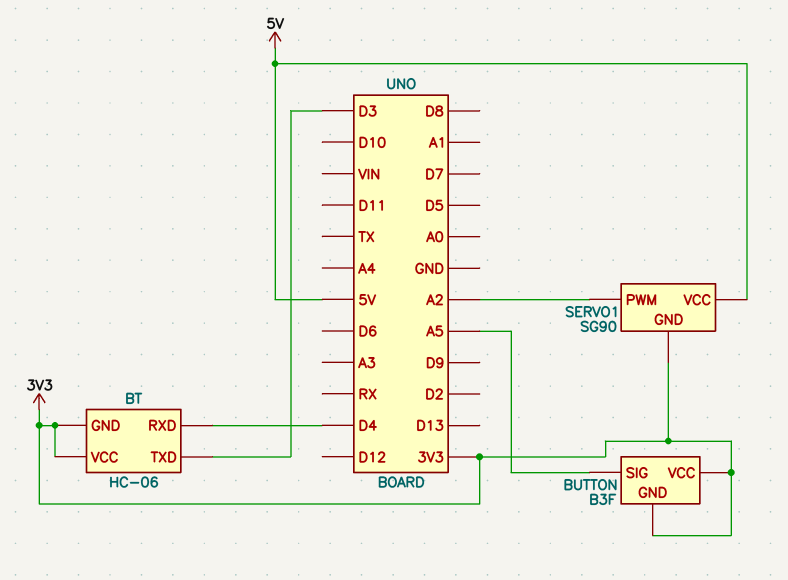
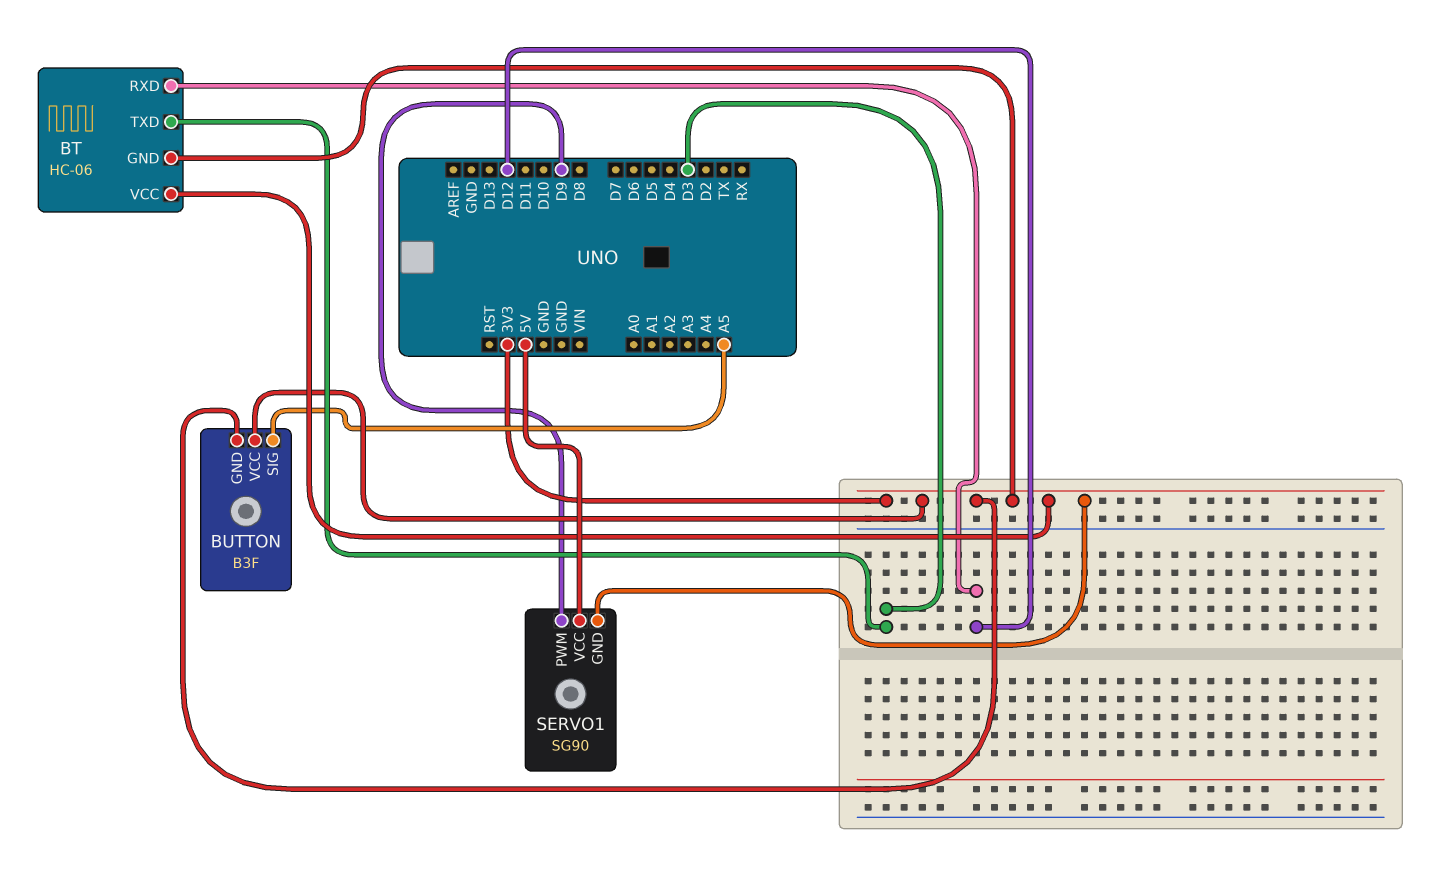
BT pin RXD: D4 -> D12
SERVO1 pin PWM: A2 -> D9

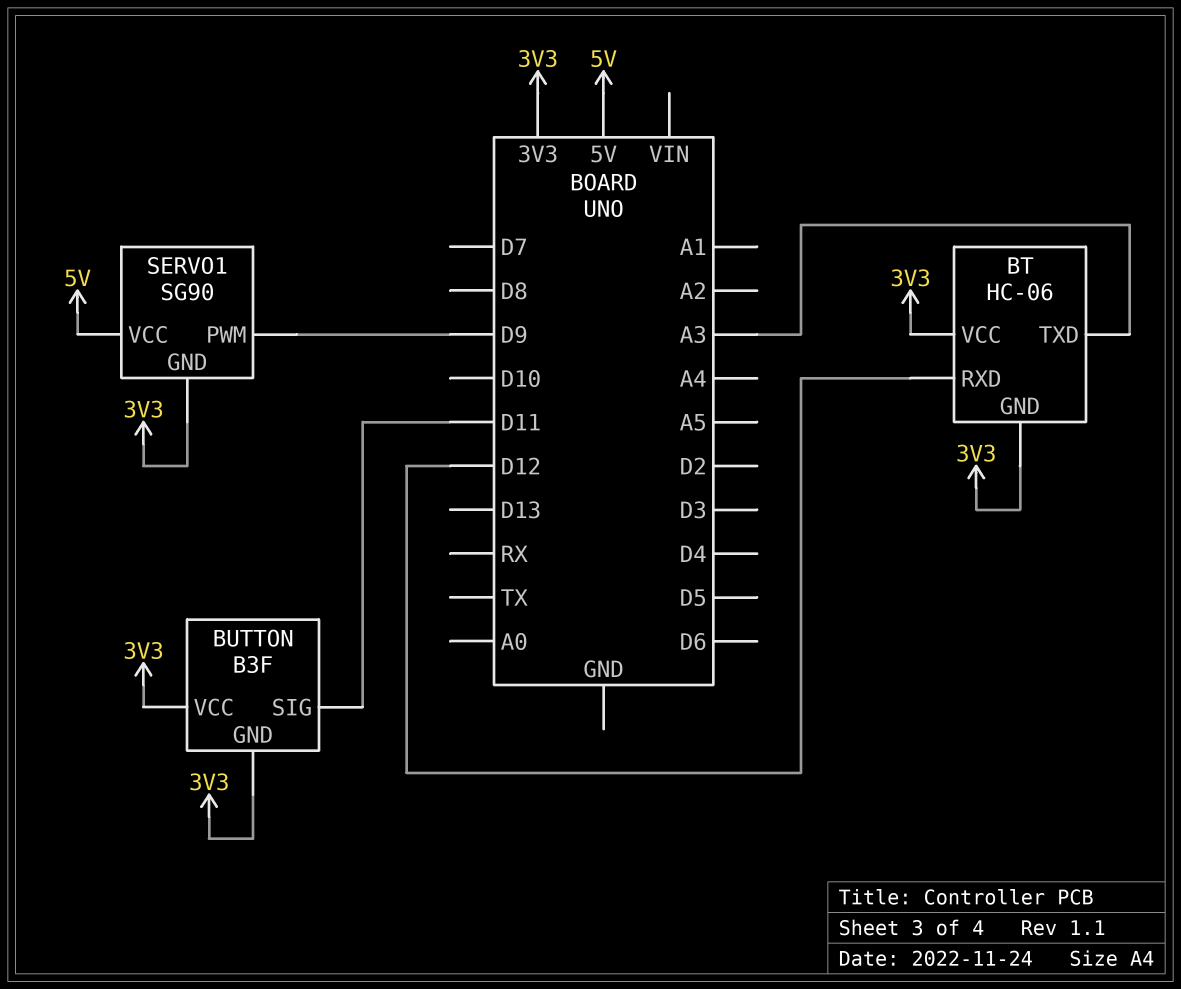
BT pin TXD: D3 -> A3
BUTTON pin SIG: A5 -> D11

